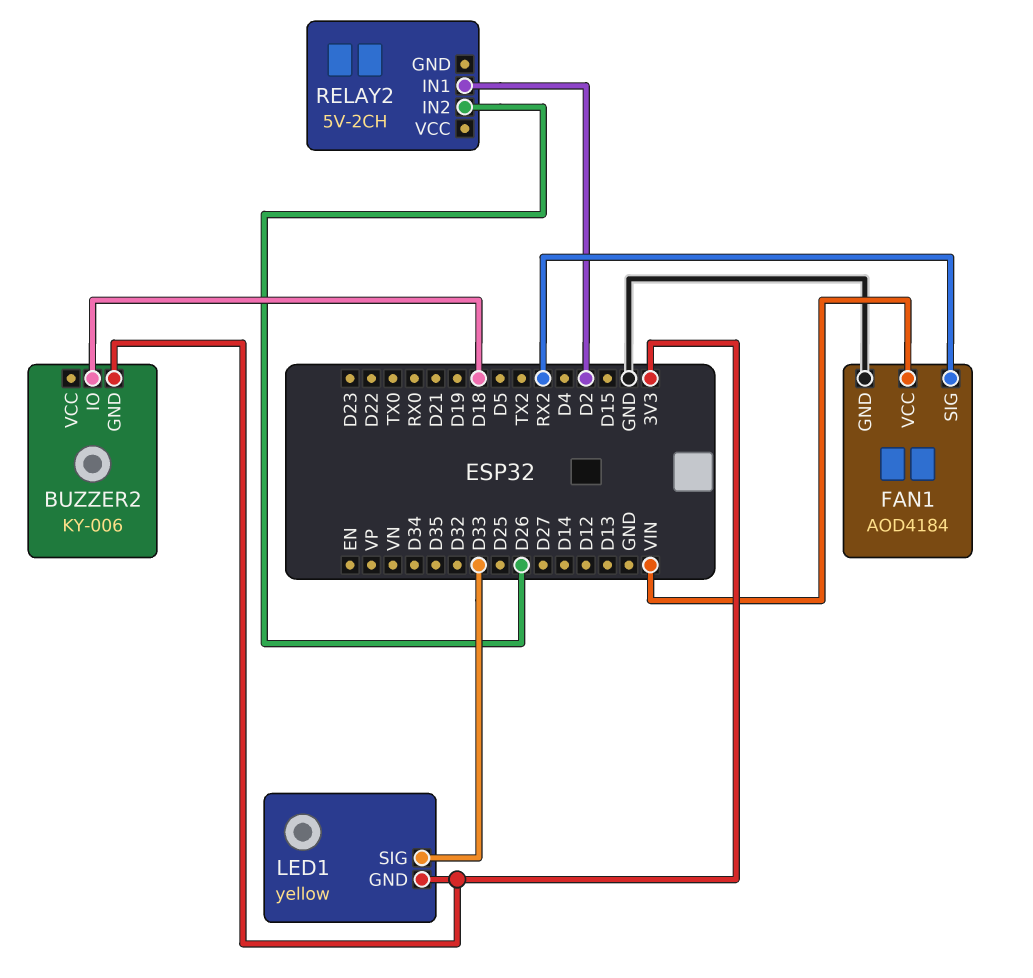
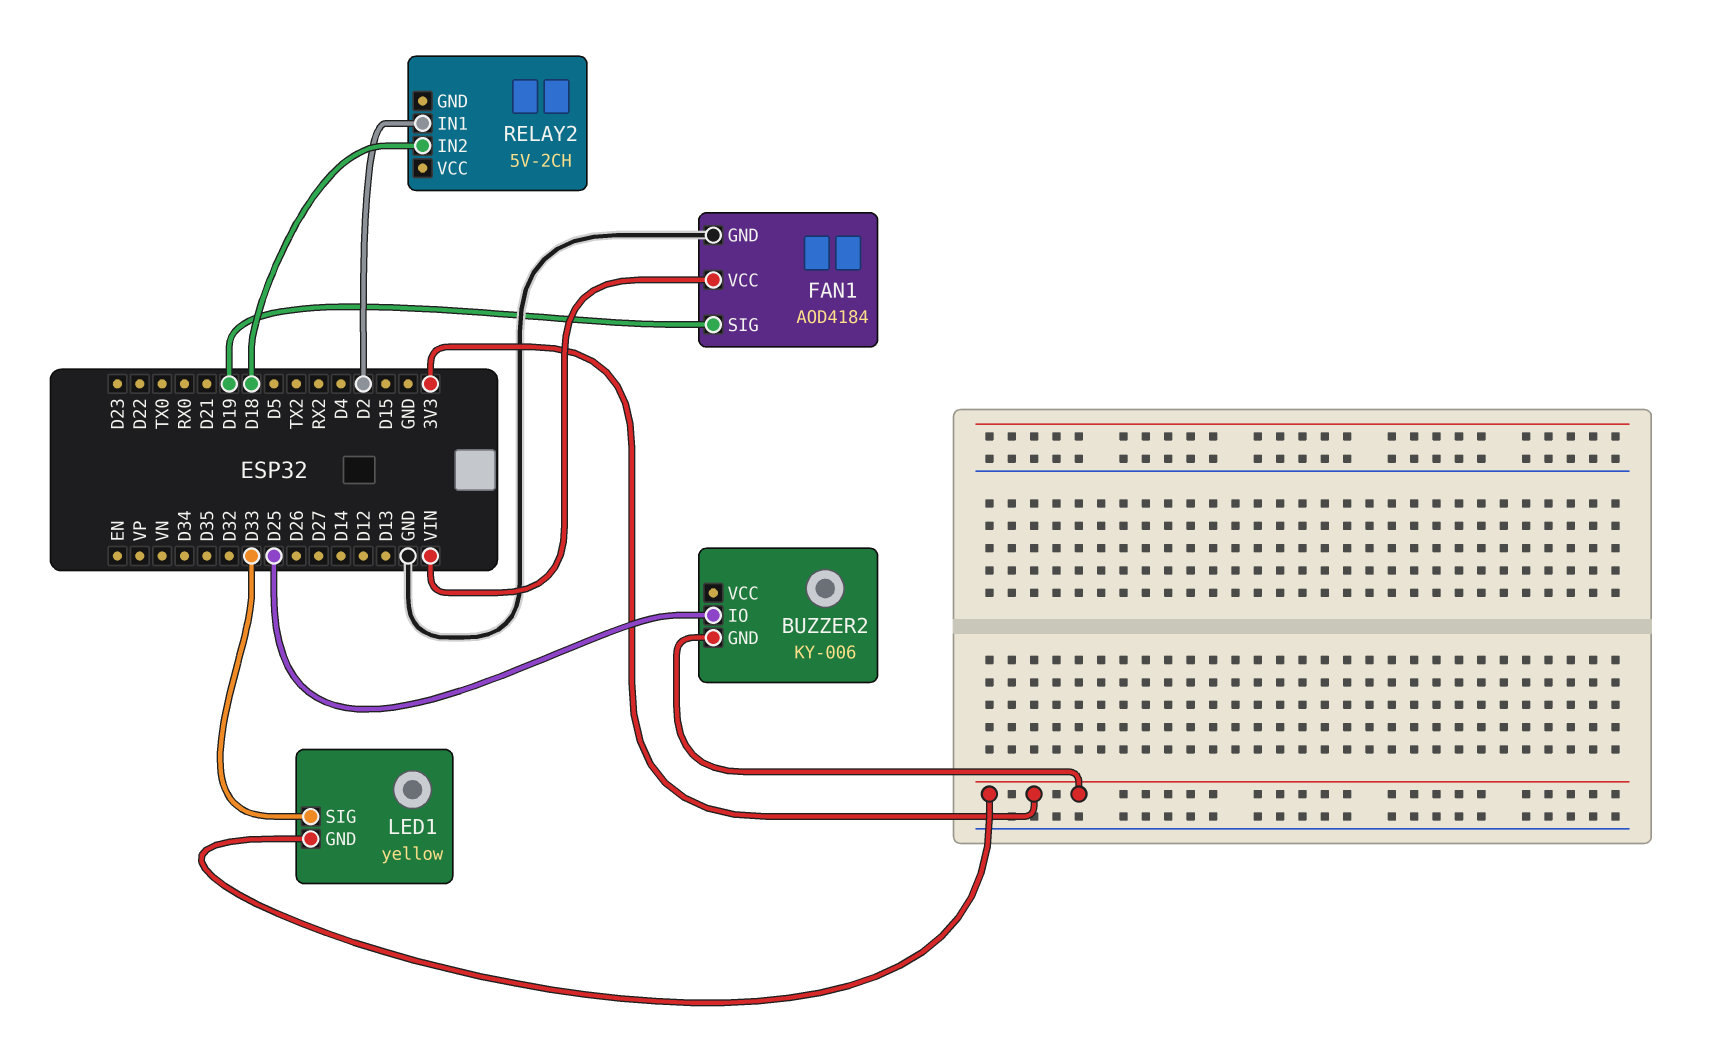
BUZZER2 pin IO: D18 -> D25
FAN1 pin SIG: RX2 -> D19
RELAY2 pin IN2: D26 -> D18

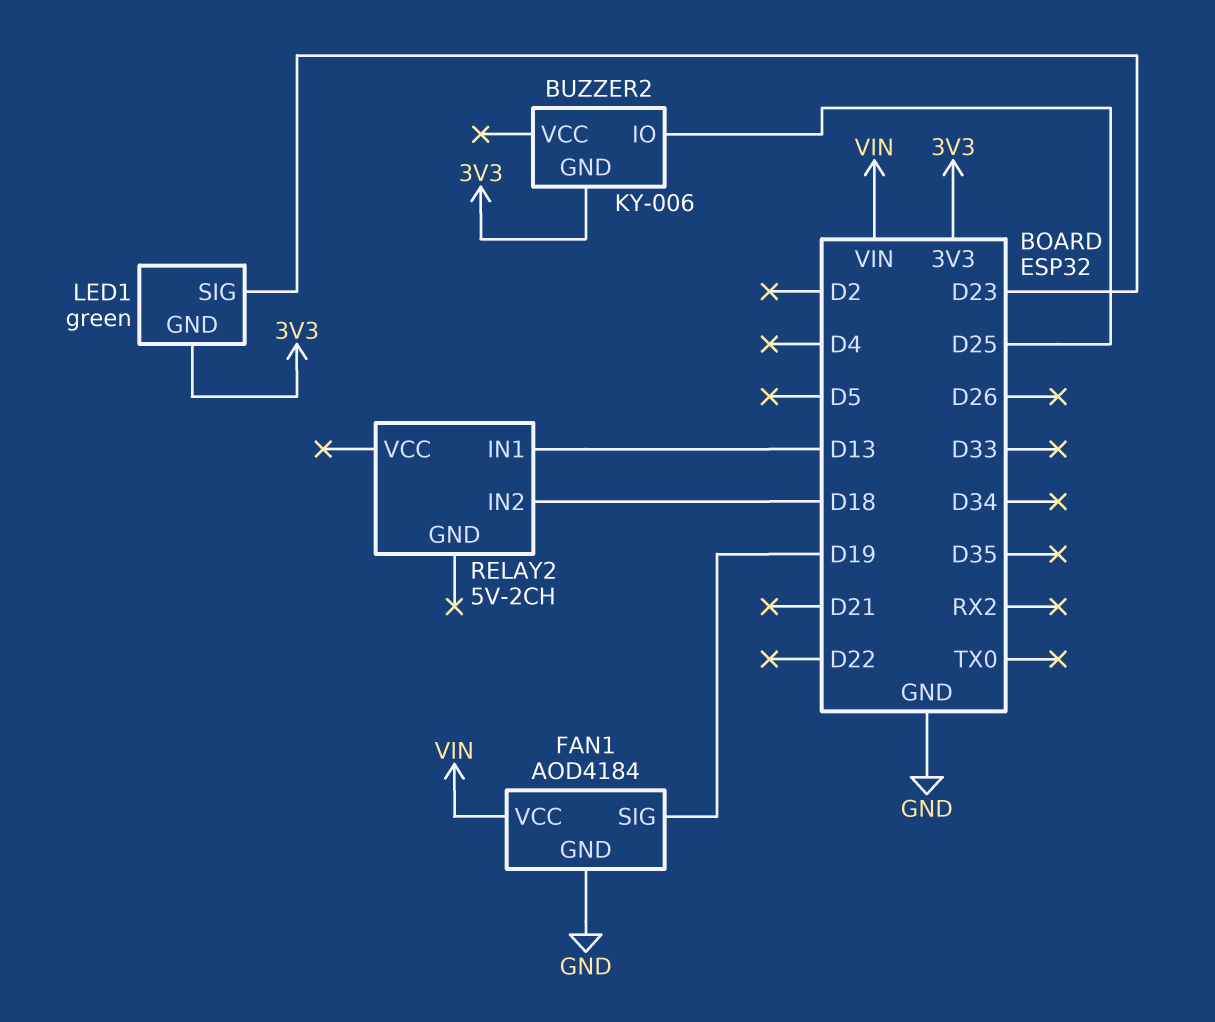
LED1: yellow -> green
LED1 pin SIG: D33 -> D23
RELAY2 pin IN1: D2 -> D13

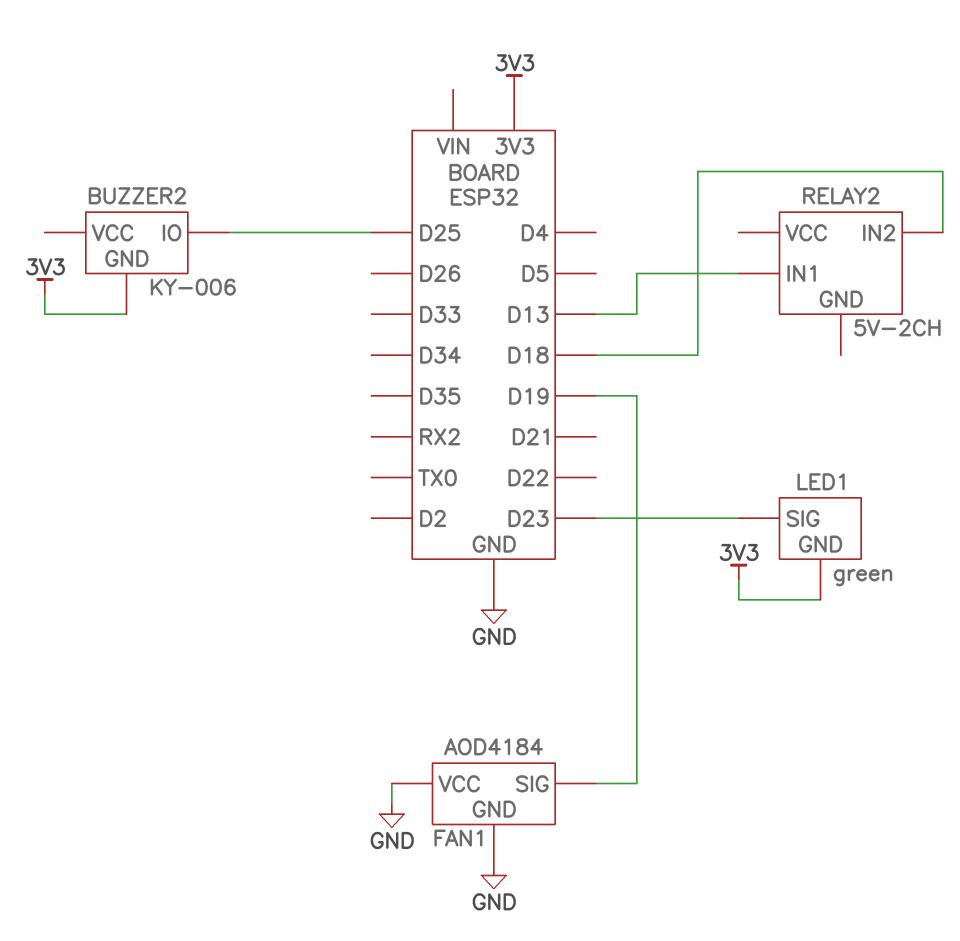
FAN1 pin VCC: VIN -> GND

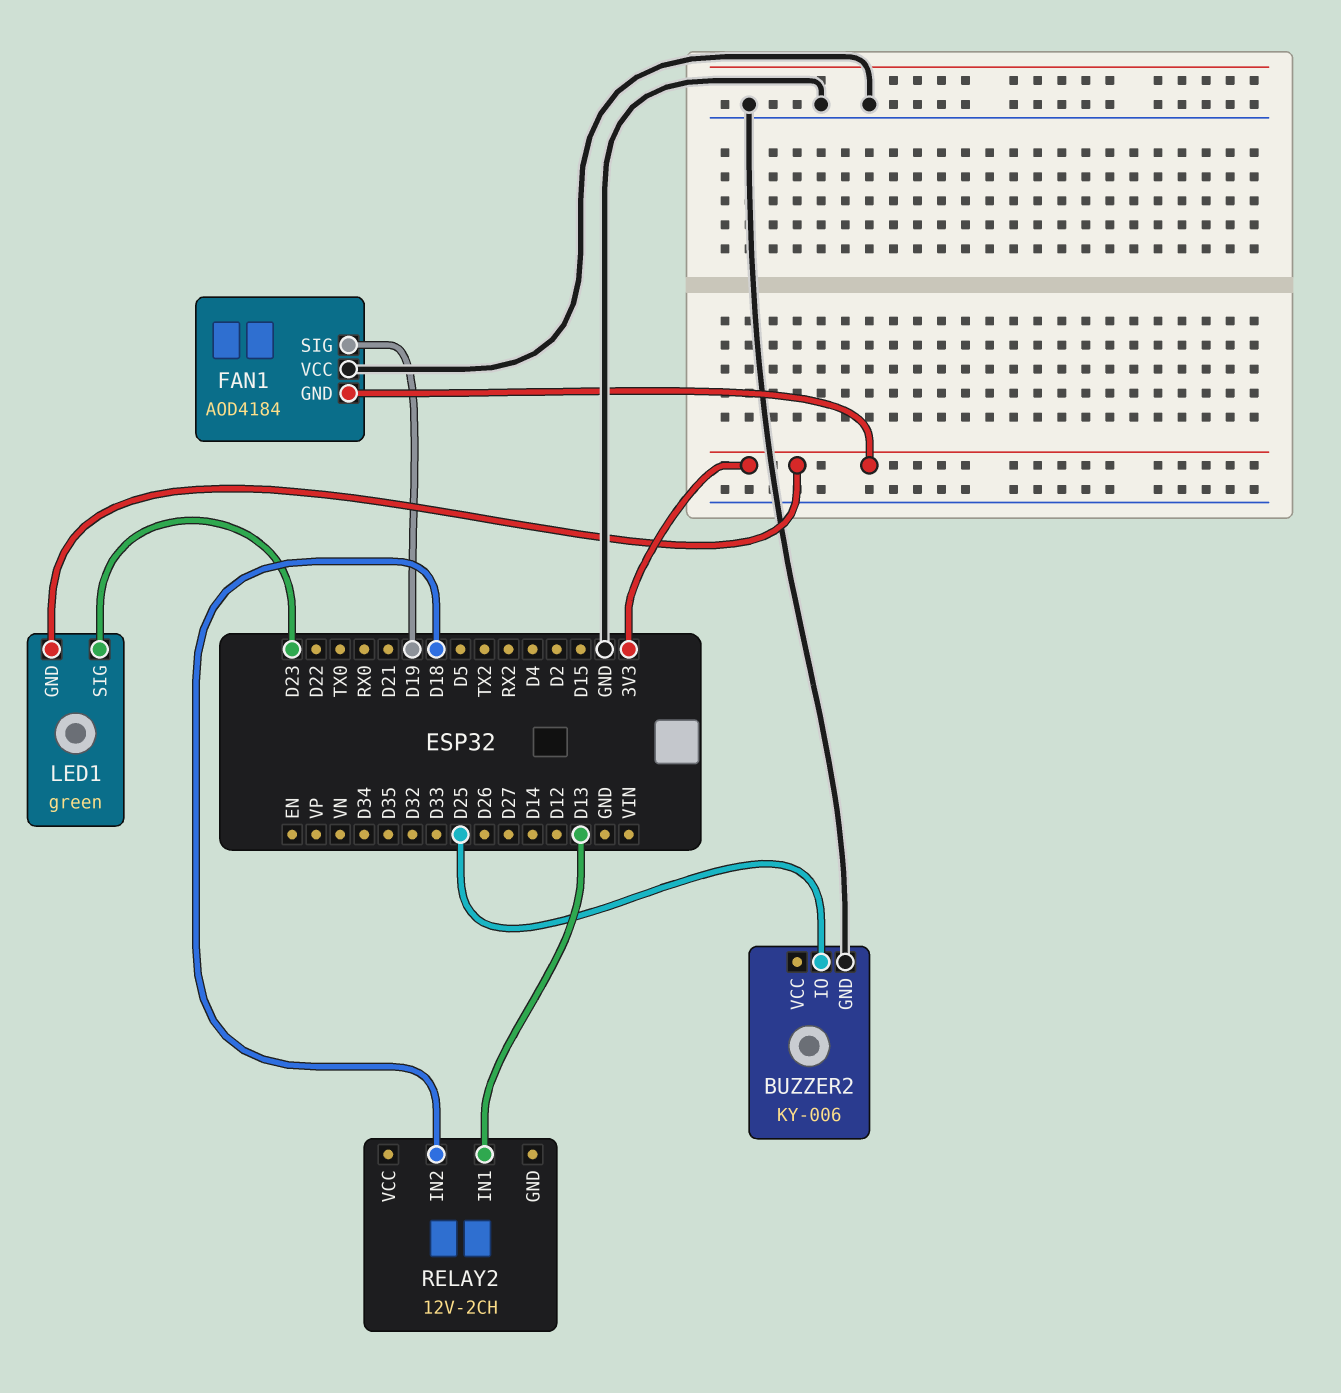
BUZZER2 pin GND: 3V3 -> GND
FAN1 pin GND: GND -> 3V3
RELAY2: 5V-2CH -> 12V-2CH

